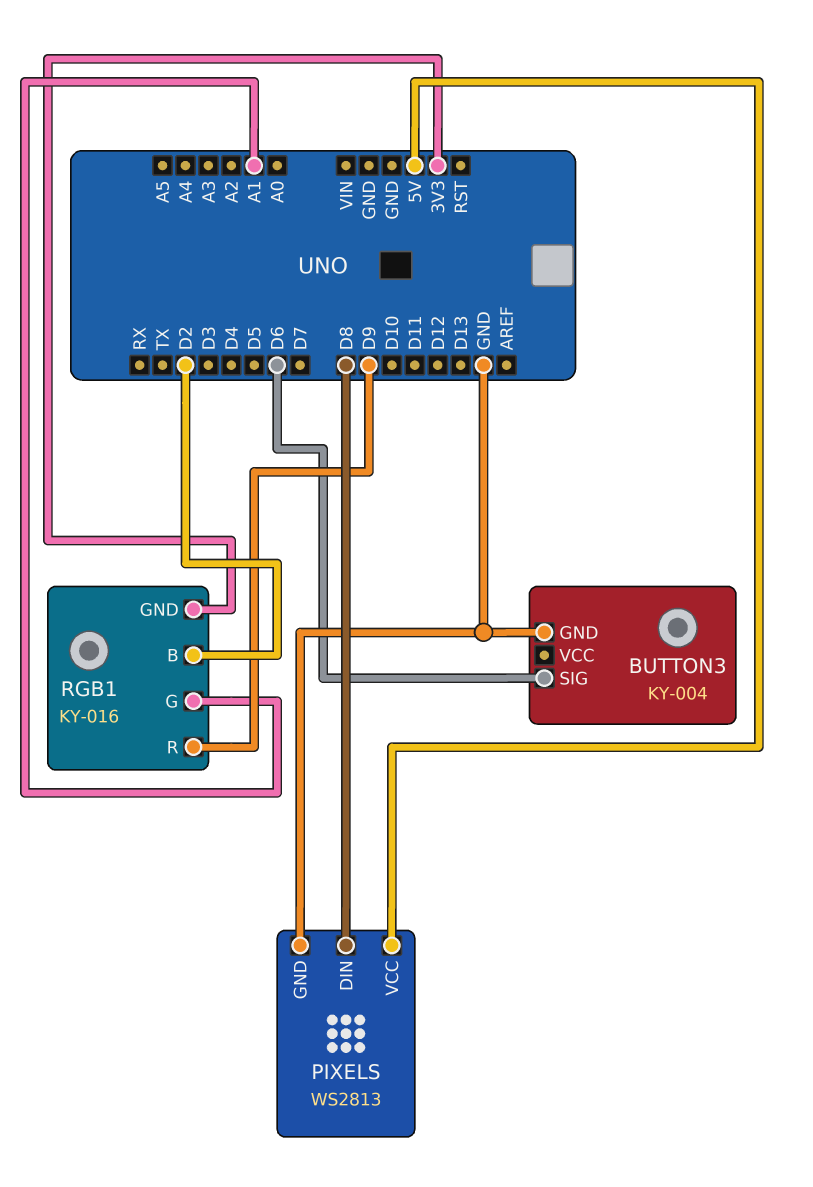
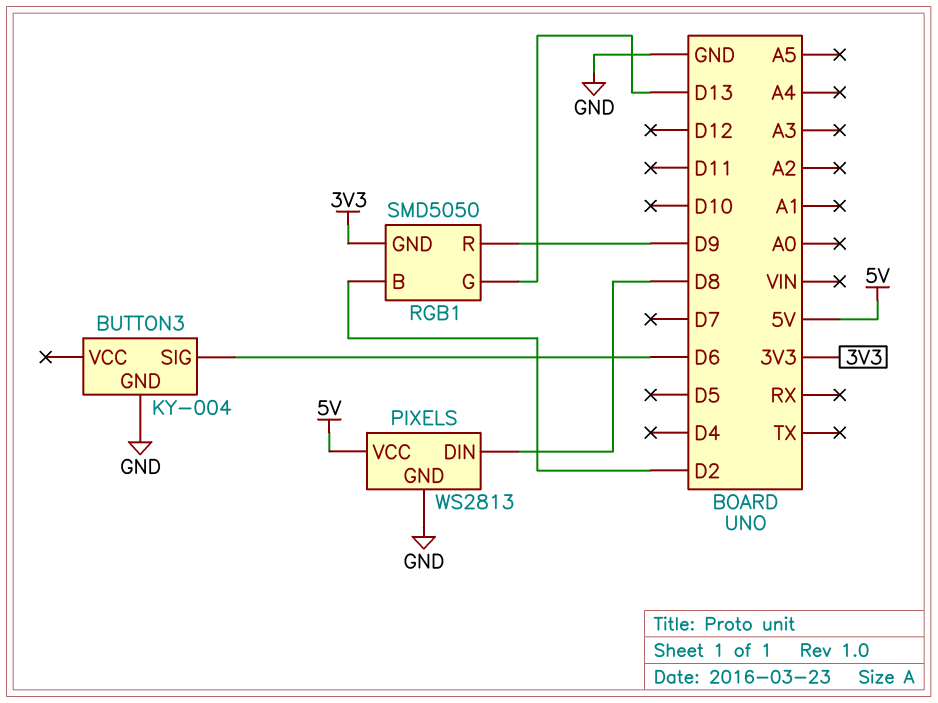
RGB1: KY-016 -> SMD5050
RGB1 pin G: A1 -> D13

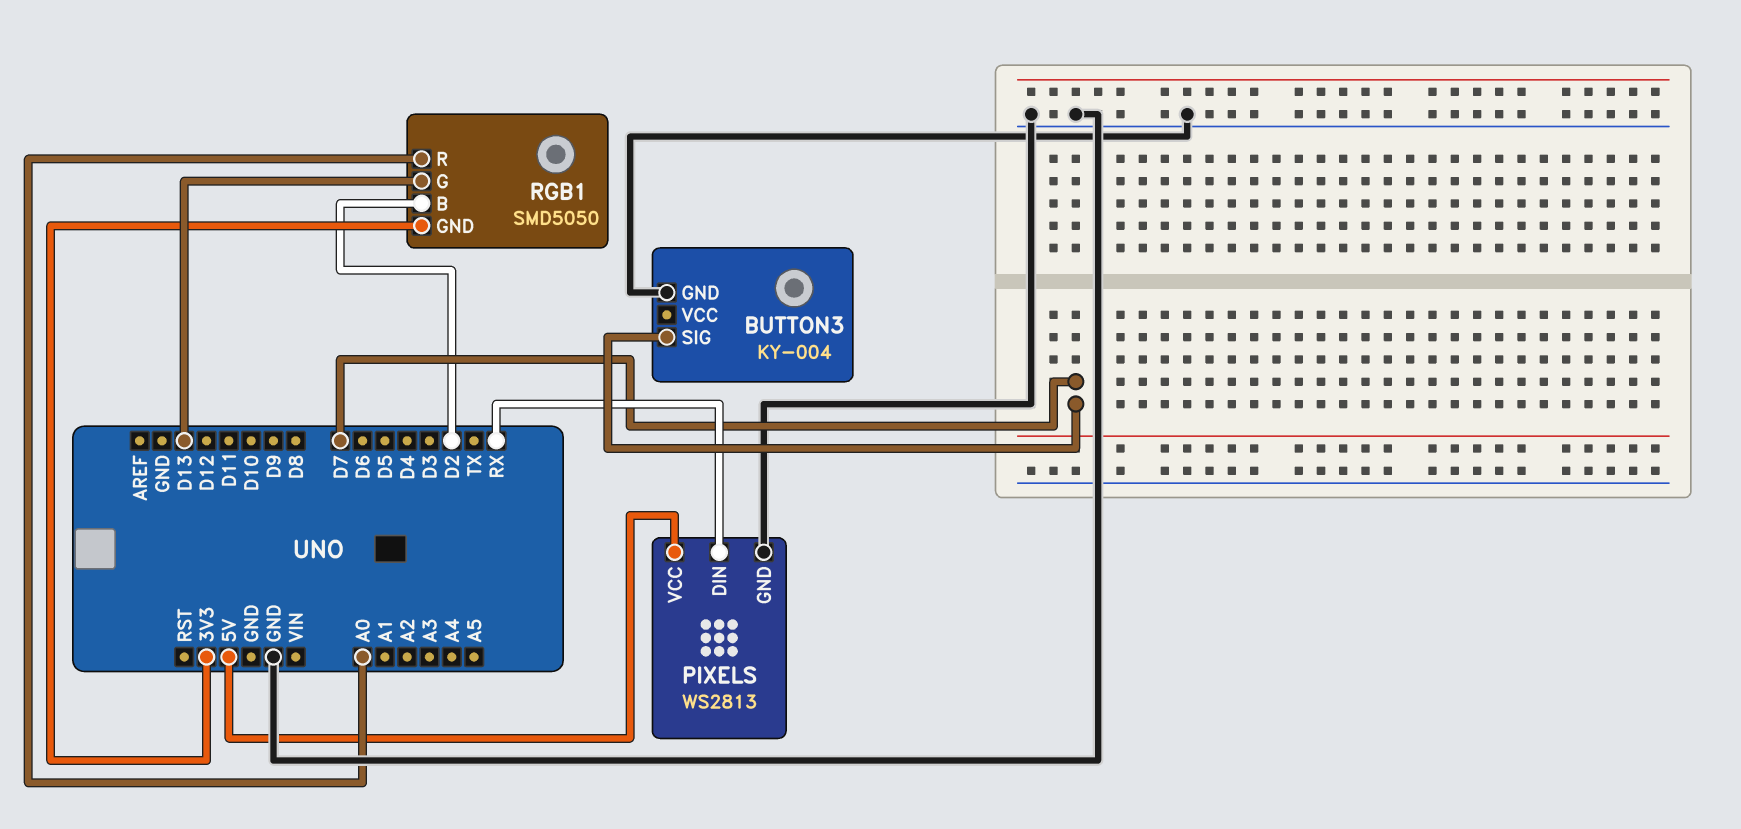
BUTTON3 pin SIG: D6 -> D7
PIXELS pin DIN: D8 -> RX
RGB1 pin R: D9 -> A0

